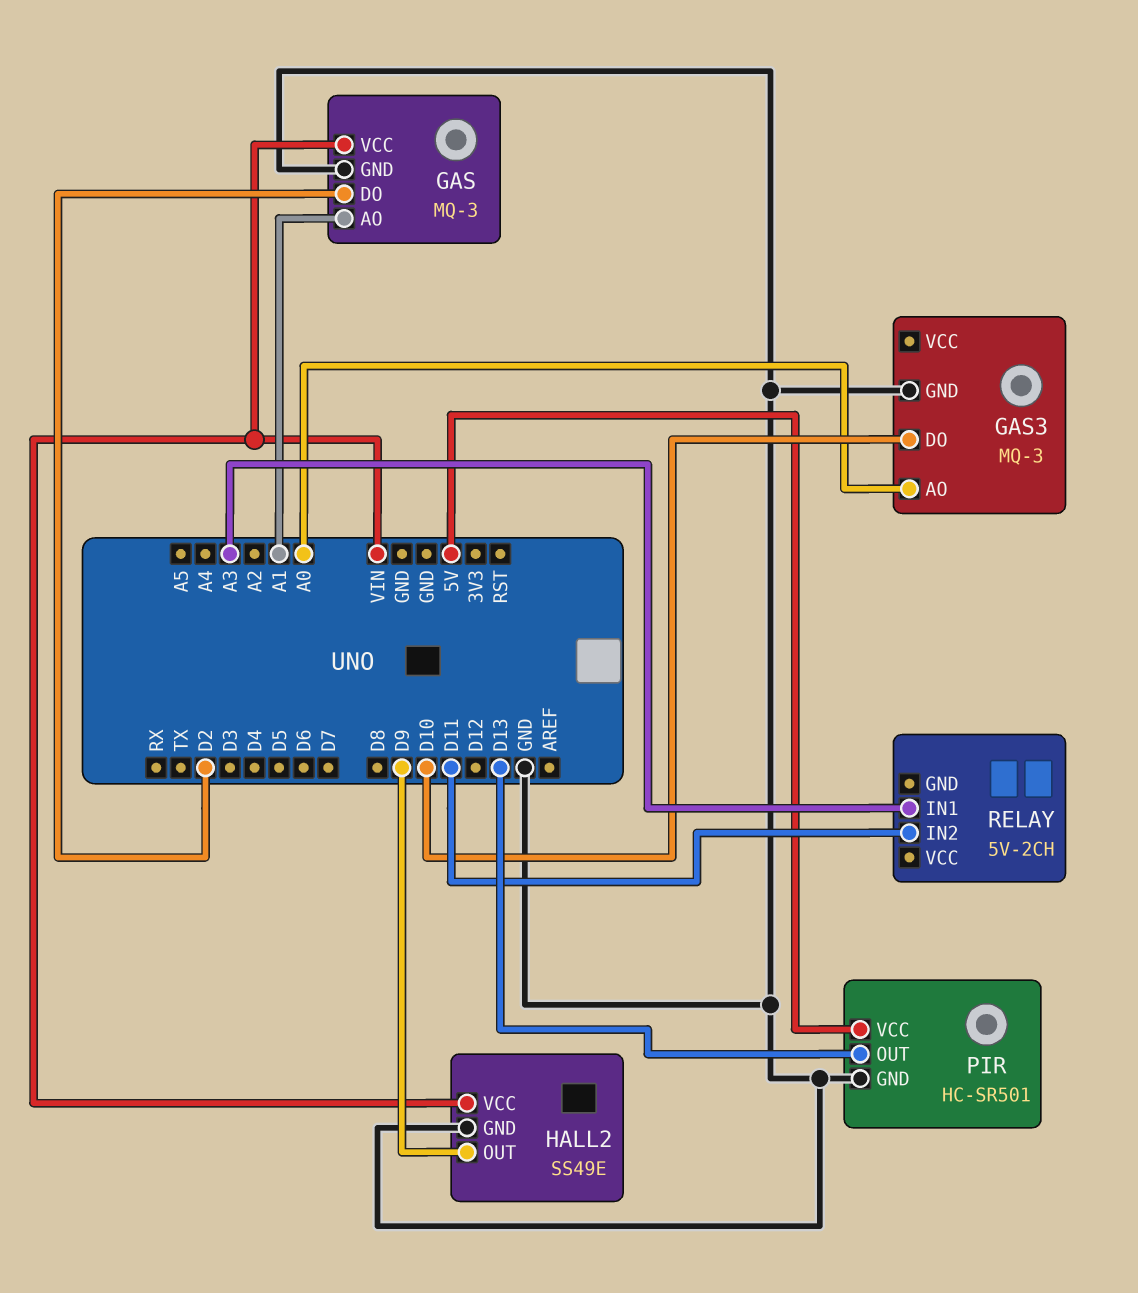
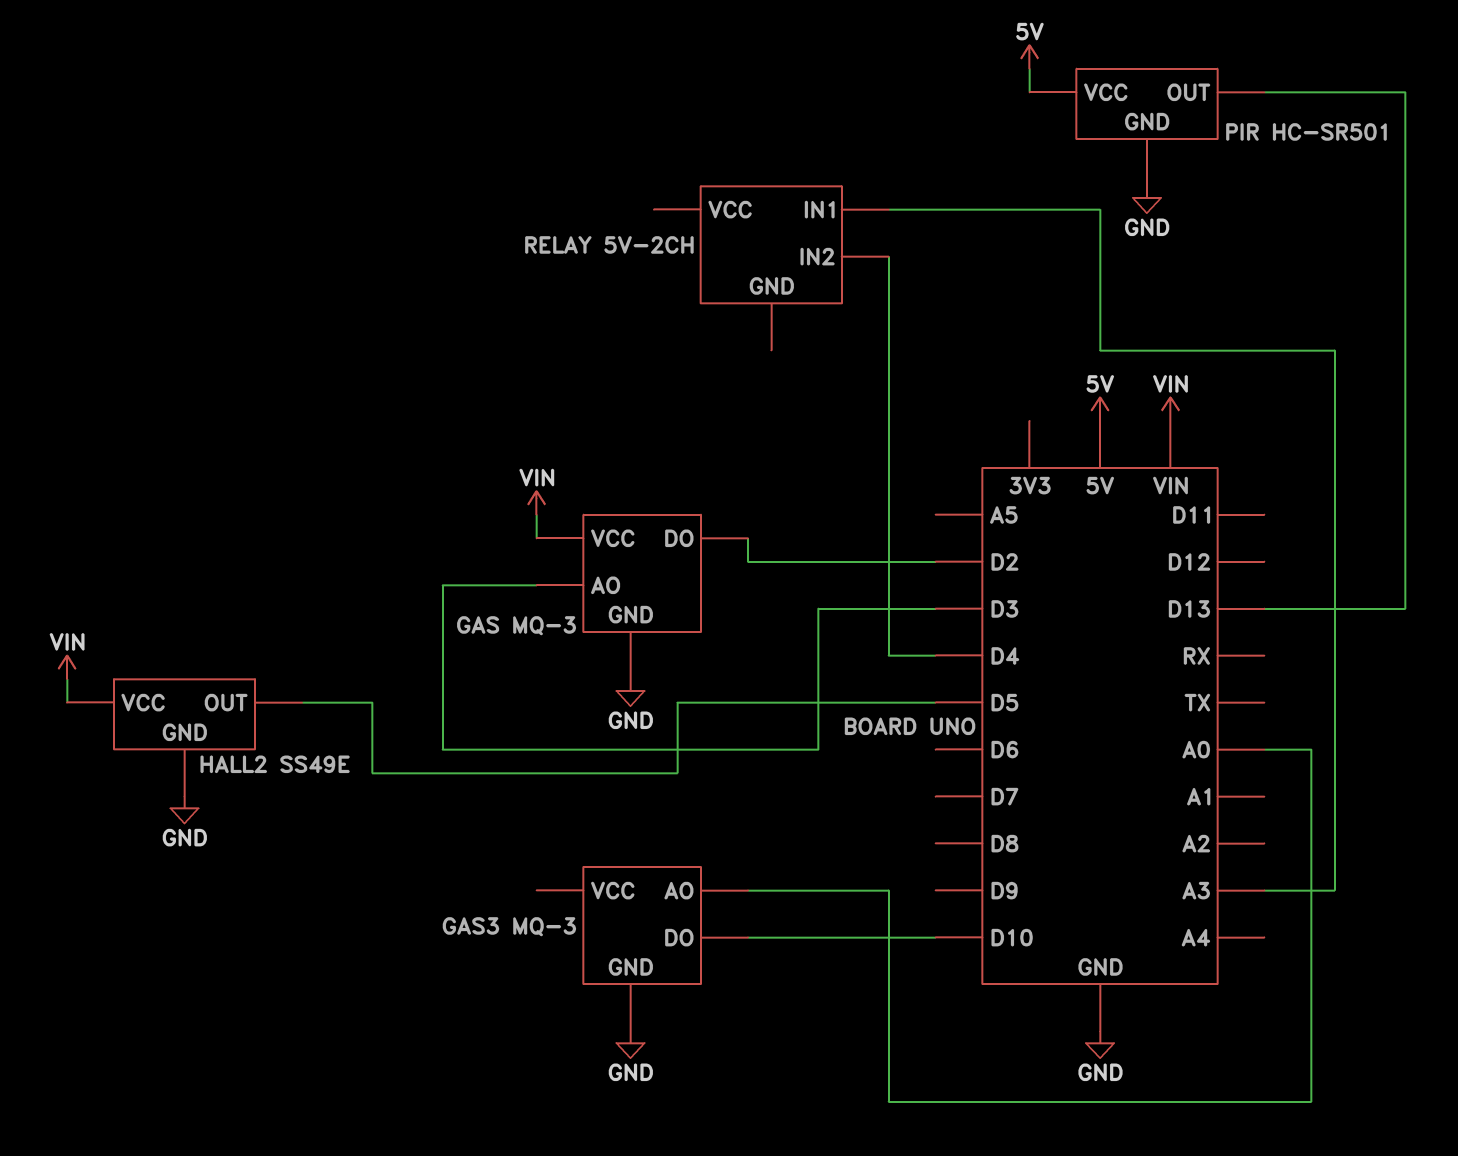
GAS pin AO: A1 -> D3
HALL2 pin OUT: D9 -> D5
RELAY pin IN2: D11 -> D4

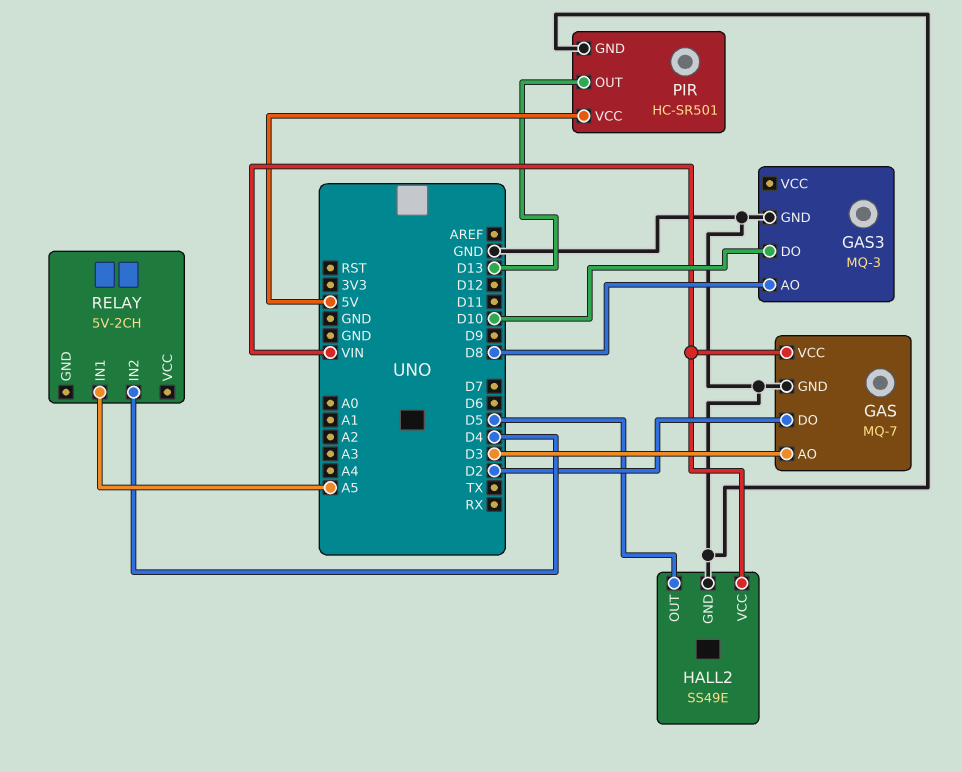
GAS: MQ-3 -> MQ-7
GAS3 pin AO: A0 -> D8
RELAY pin IN1: A3 -> A5

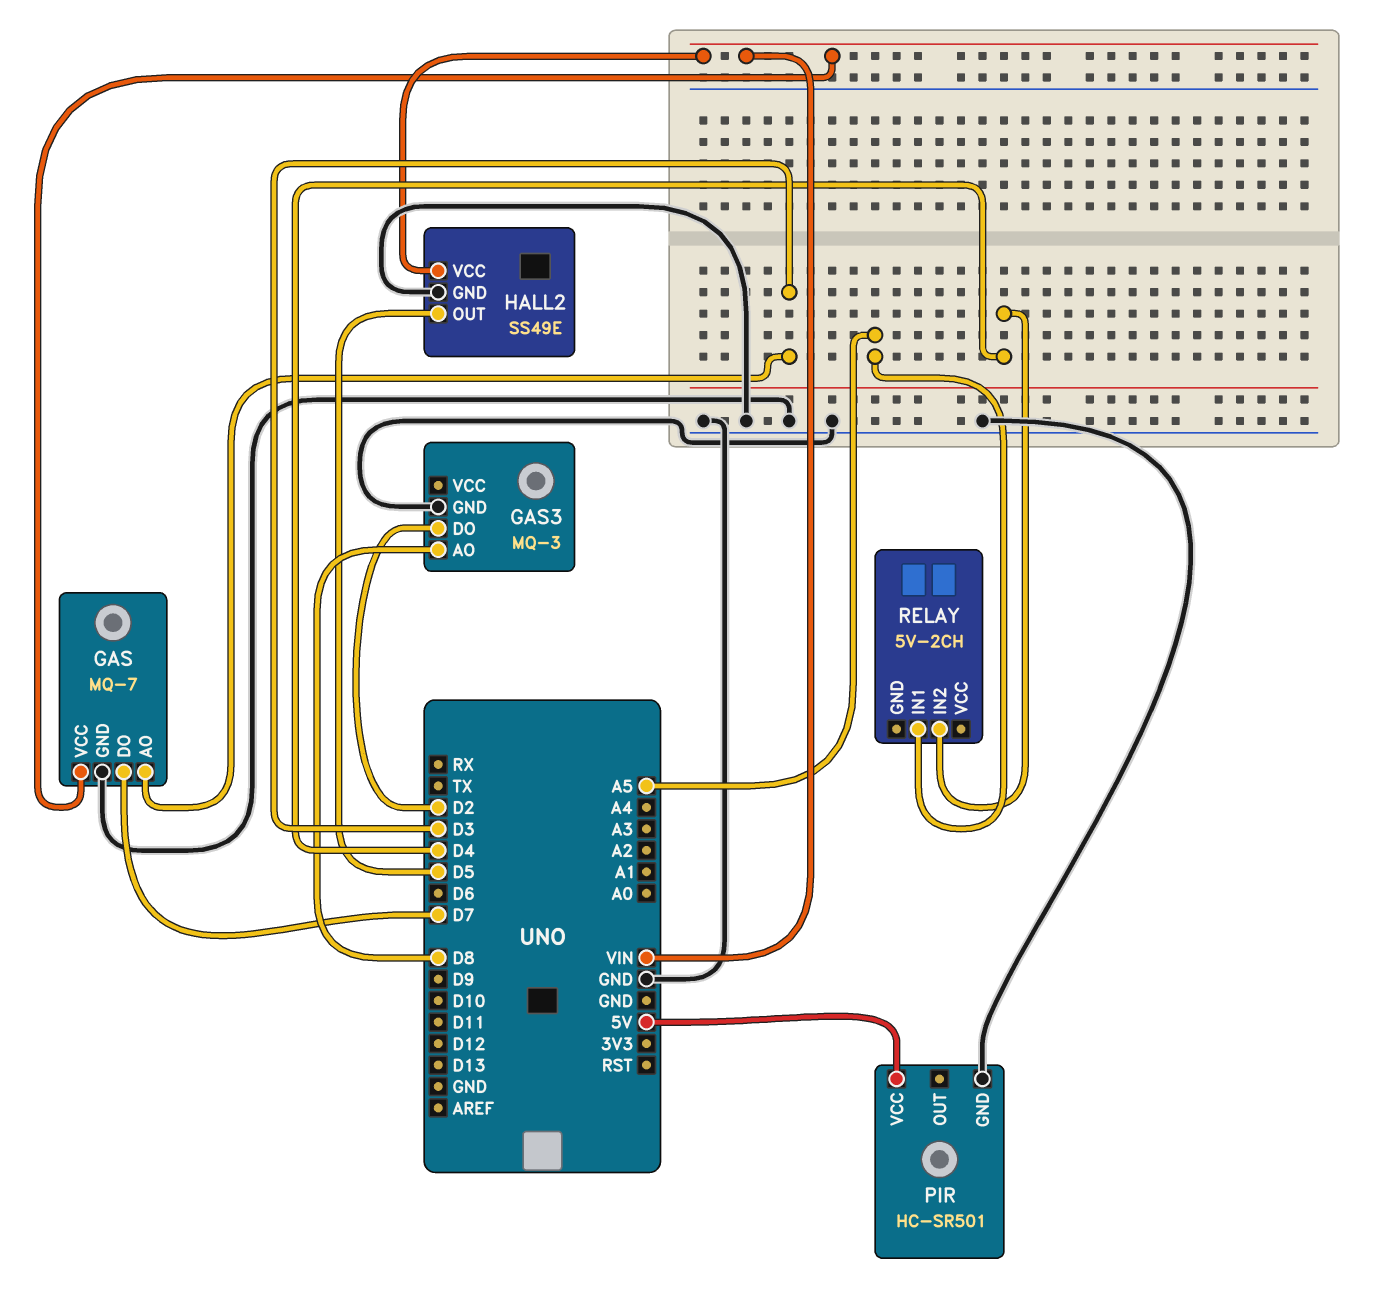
GAS pin DO: D2 -> D7
GAS3 pin DO: D10 -> D2
PIR pin OUT: D13 -> none

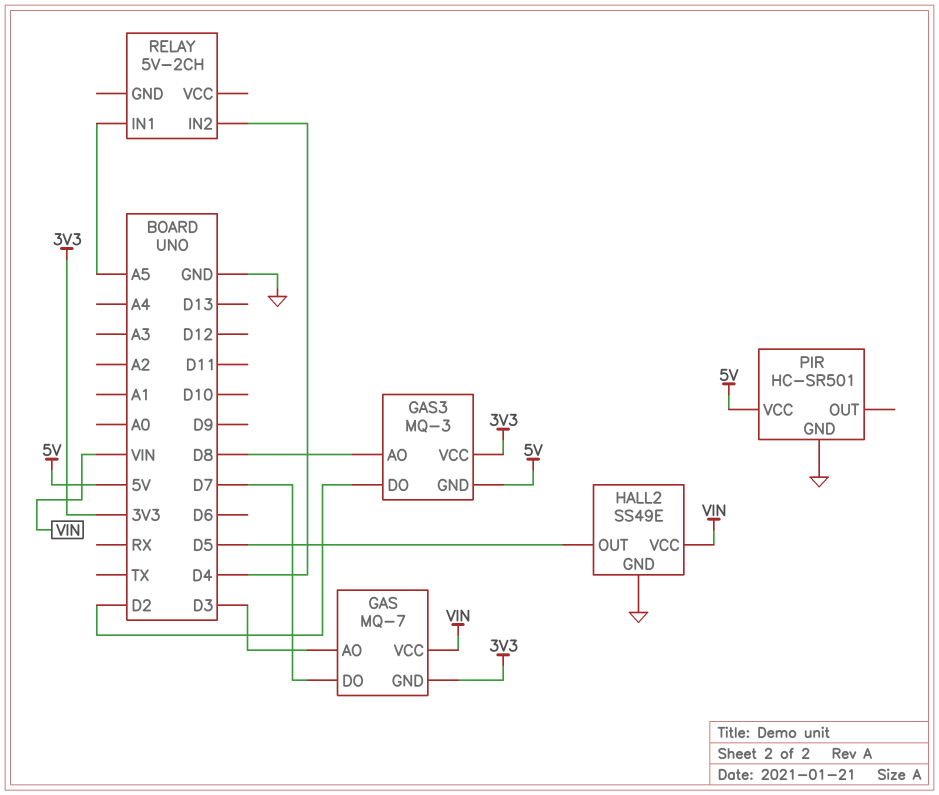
GAS pin GND: GND -> 3V3
GAS3 pin GND: GND -> 5V
GAS3 pin VCC: none -> 3V3

